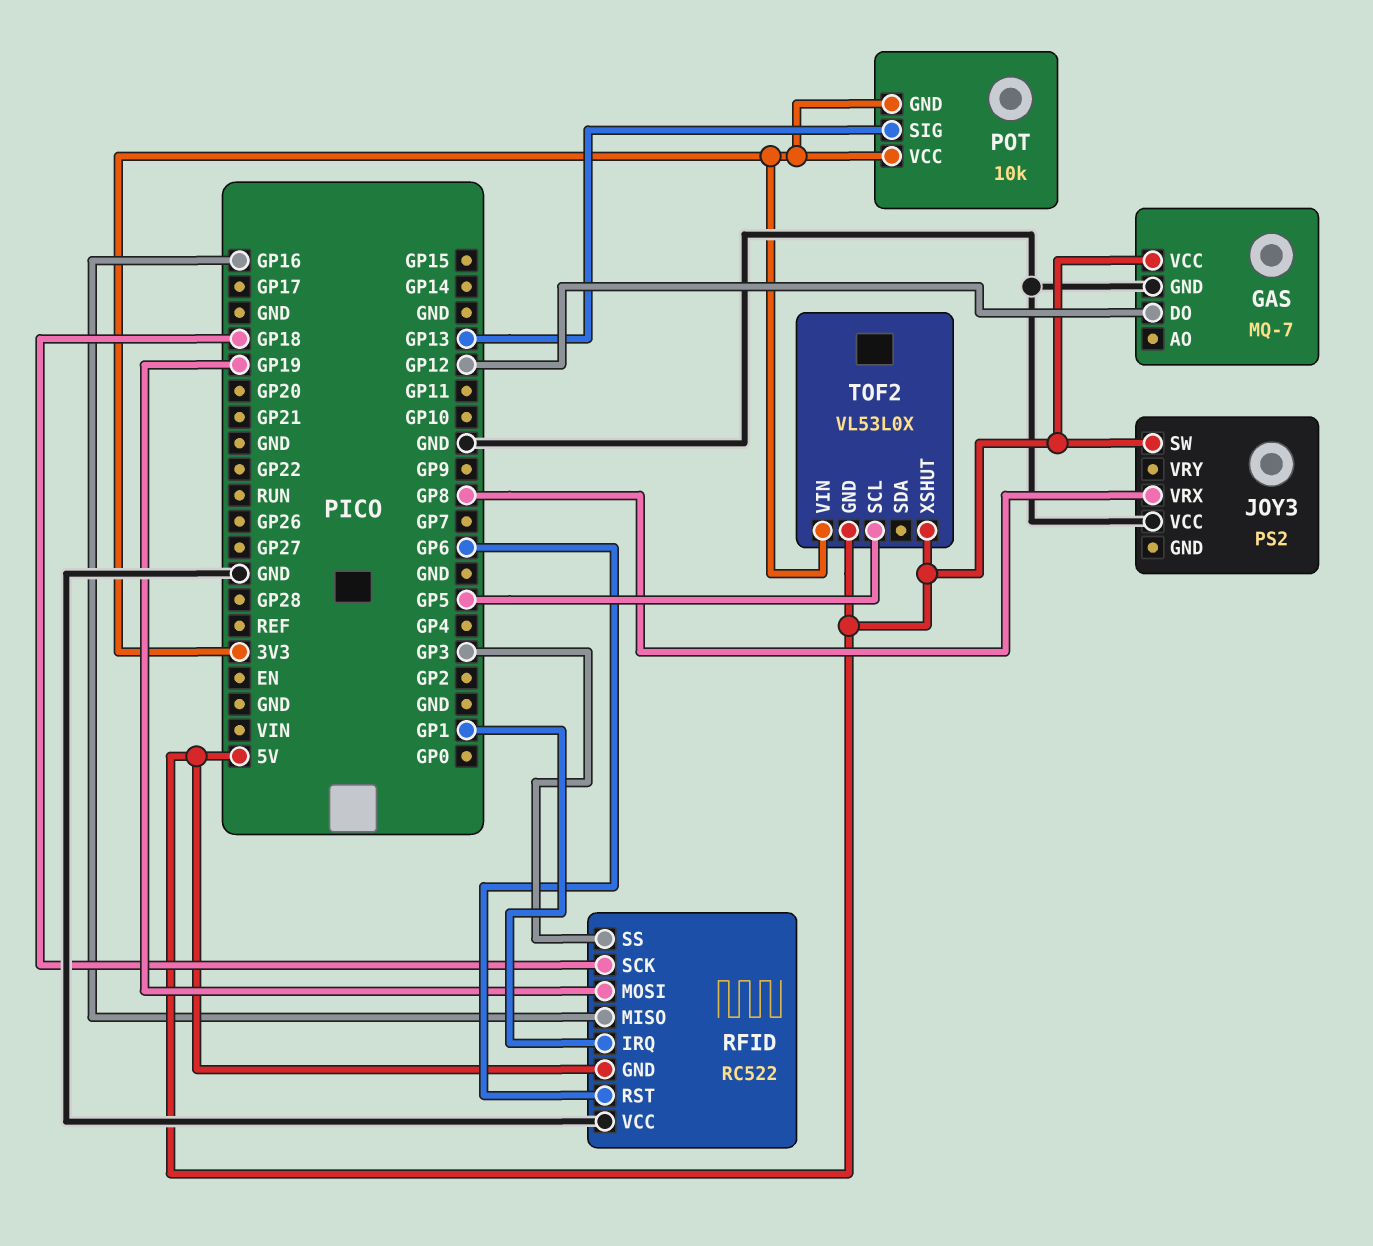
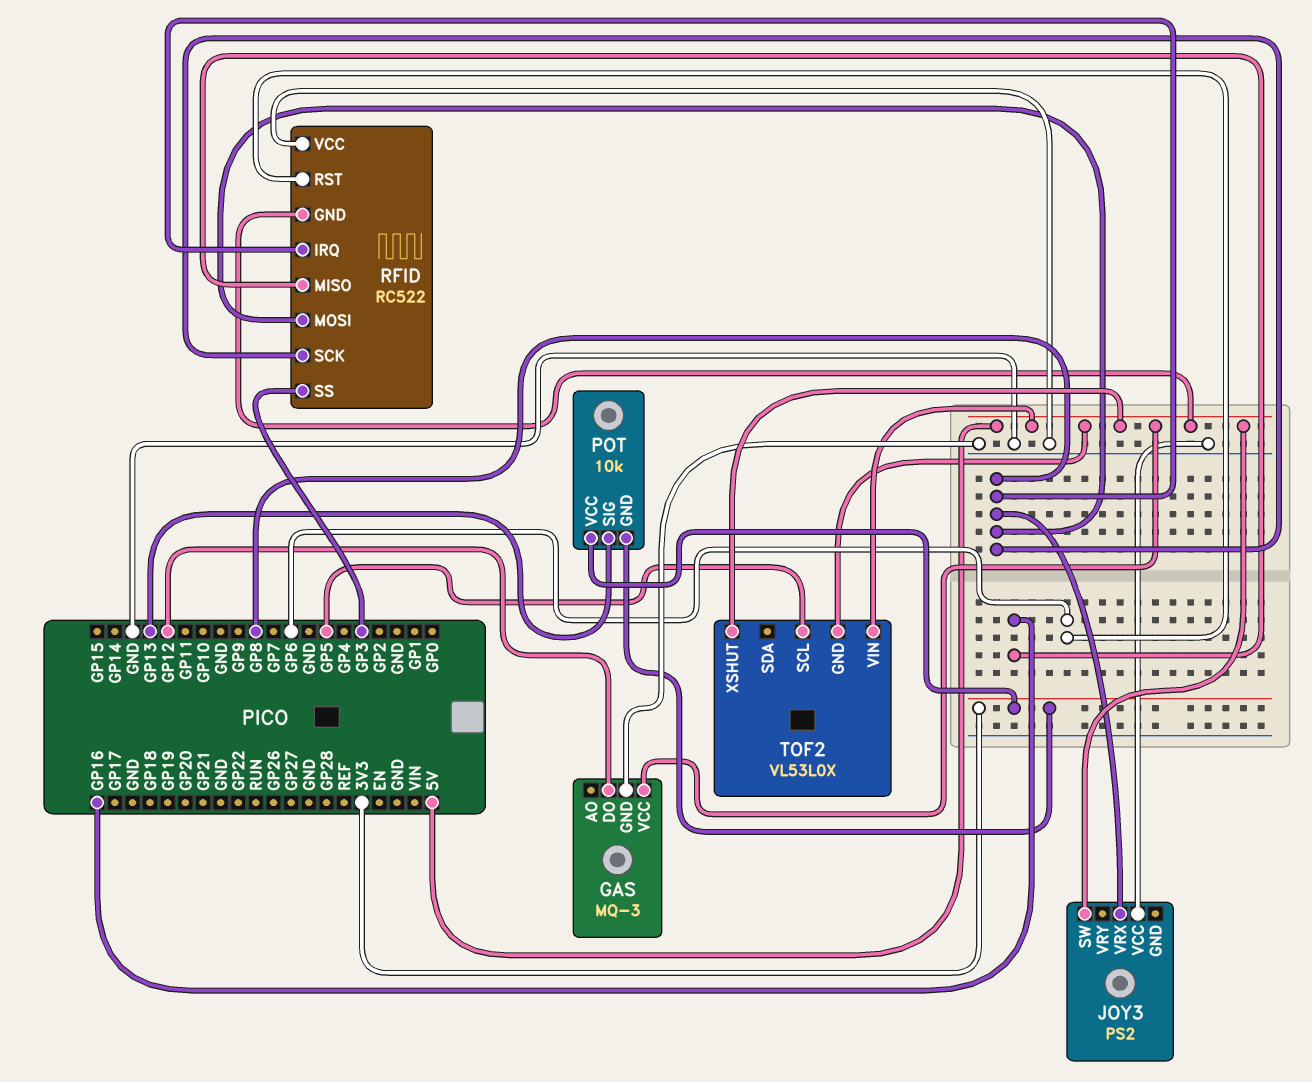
GAS: MQ-7 -> MQ-3
RFID pin IRQ: GP1 -> GP8
RFID pin MOSI: GP19 -> GP8
RFID pin SCK: GP18 -> GP8
TOF2 pin VIN: 3V3 -> 5V

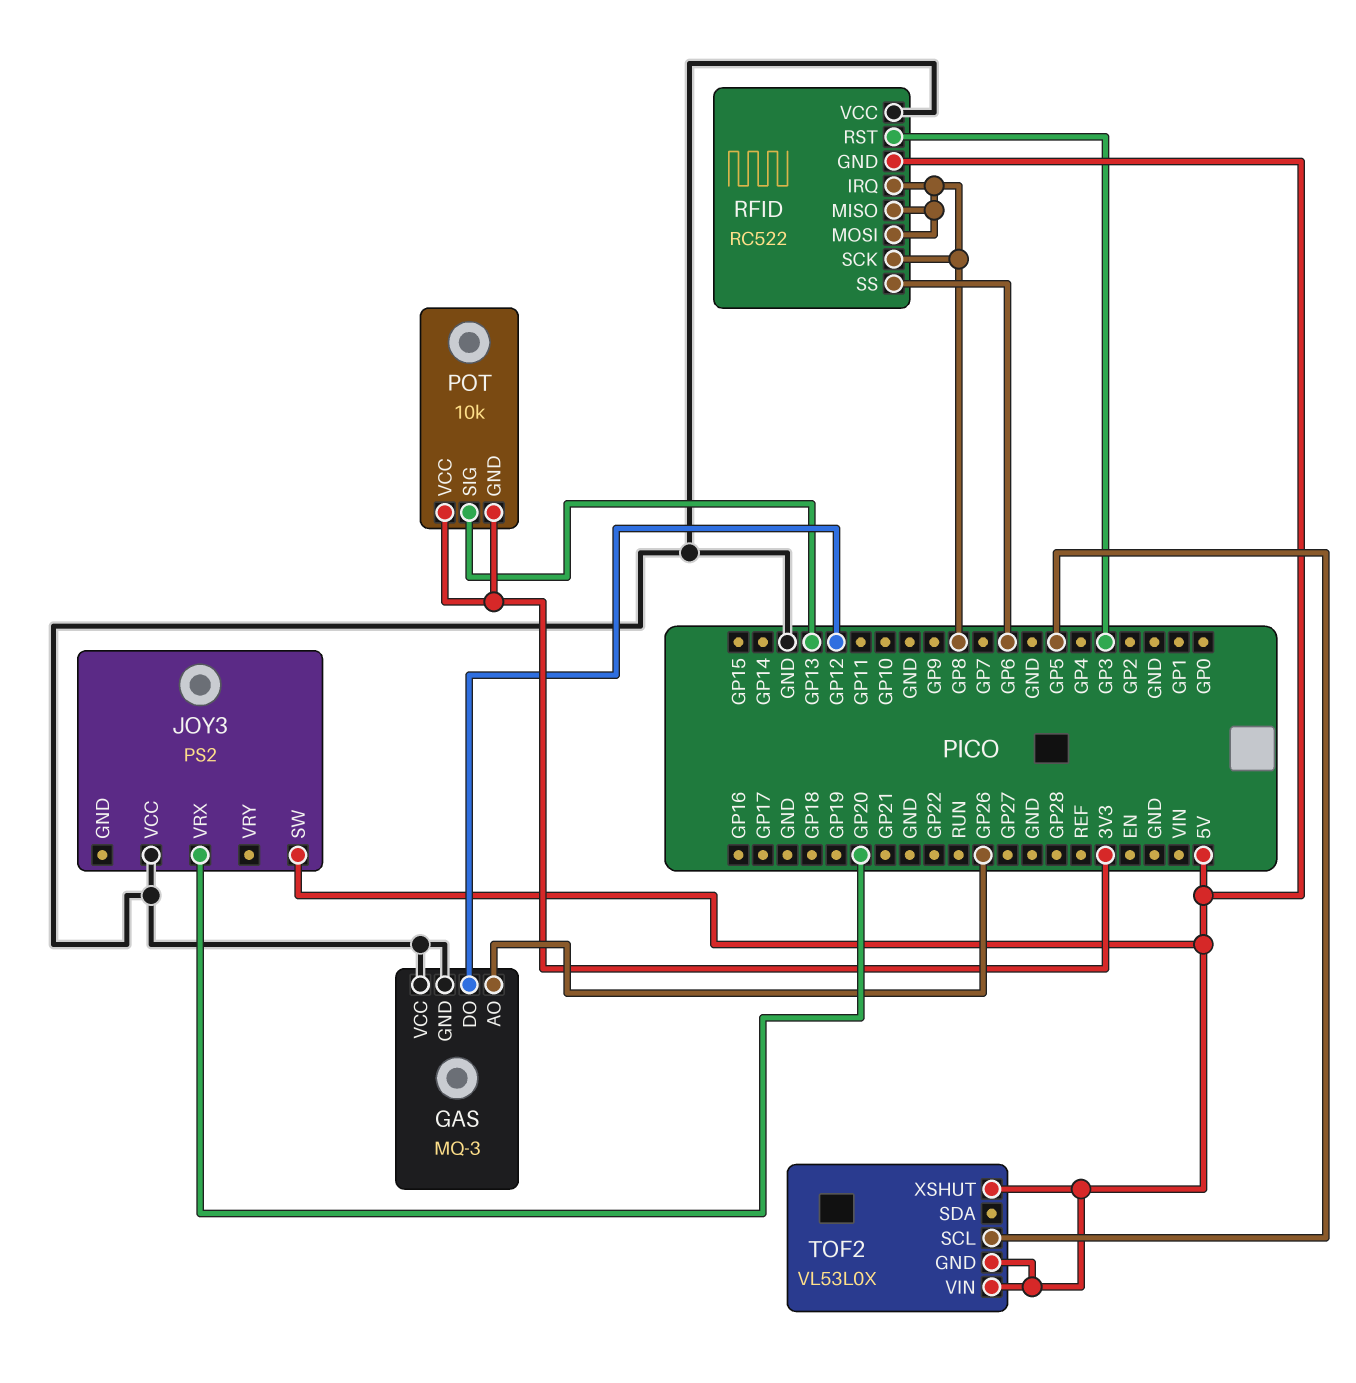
GAS pin AO: none -> GP26
GAS pin VCC: 5V -> GND
JOY3 pin VRX: GP8 -> GP20
RFID pin MISO: GP16 -> GP8
RFID pin RST: GP6 -> GP3
RFID pin SS: GP3 -> GP6

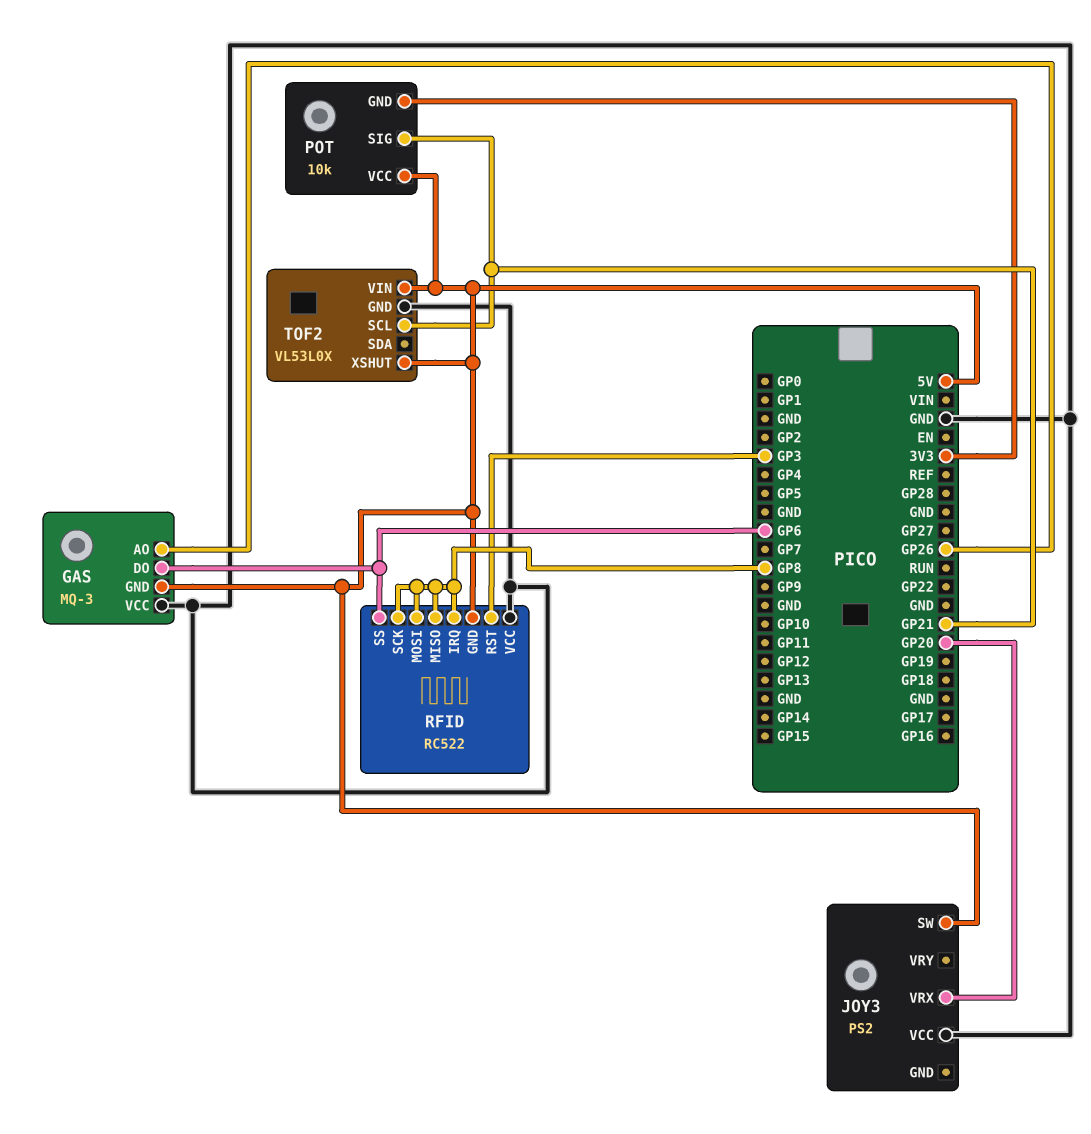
GAS pin DO: GP12 -> GP6
GAS pin GND: GND -> 5V
POT pin SIG: GP13 -> GP21
POT pin VCC: 3V3 -> 5V
TOF2 pin GND: 5V -> GND
TOF2 pin SCL: GP5 -> GP21

